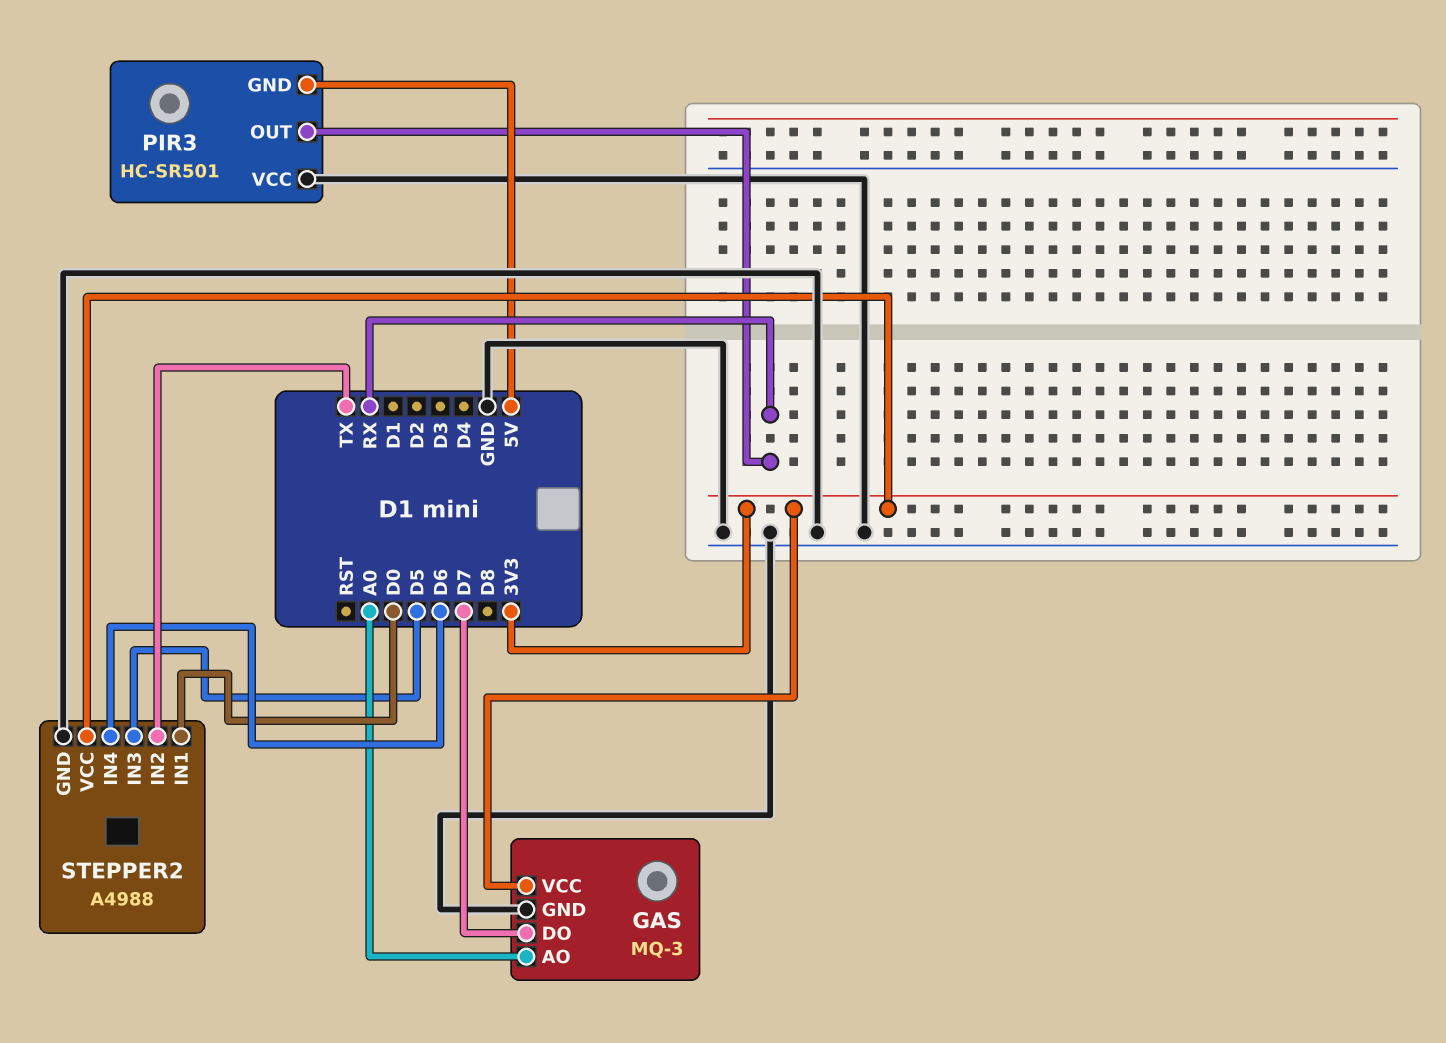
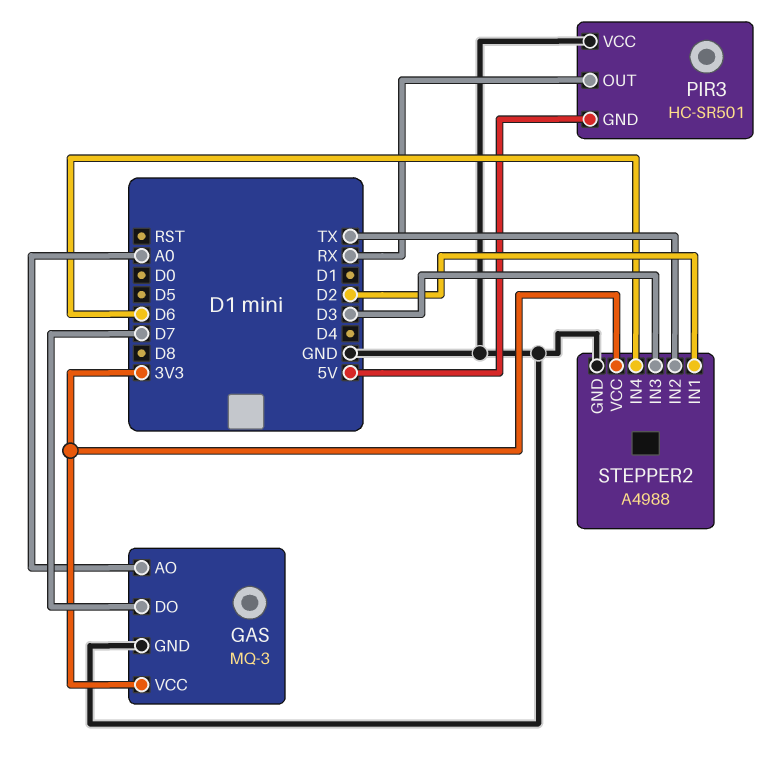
STEPPER2 pin IN1: D0 -> D2
STEPPER2 pin IN3: D5 -> D3

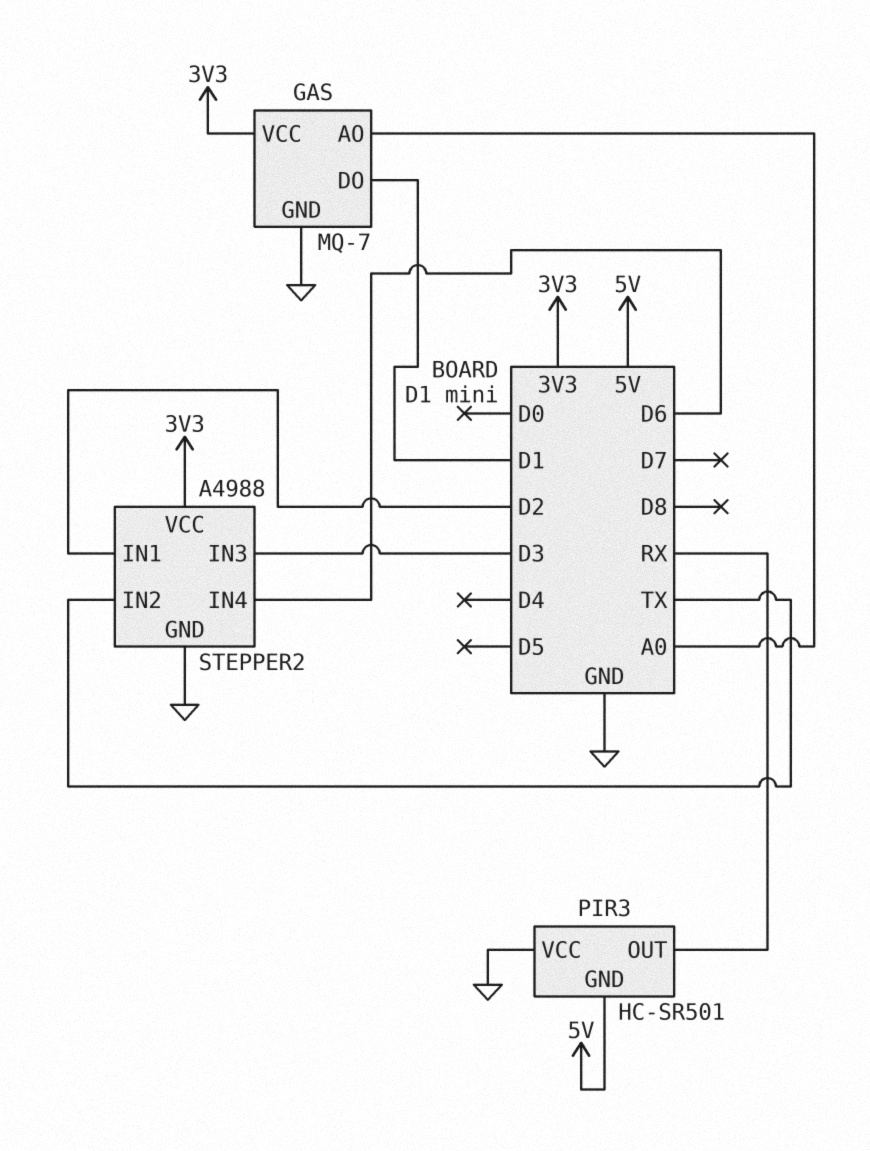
GAS: MQ-3 -> MQ-7
GAS pin DO: D7 -> D1

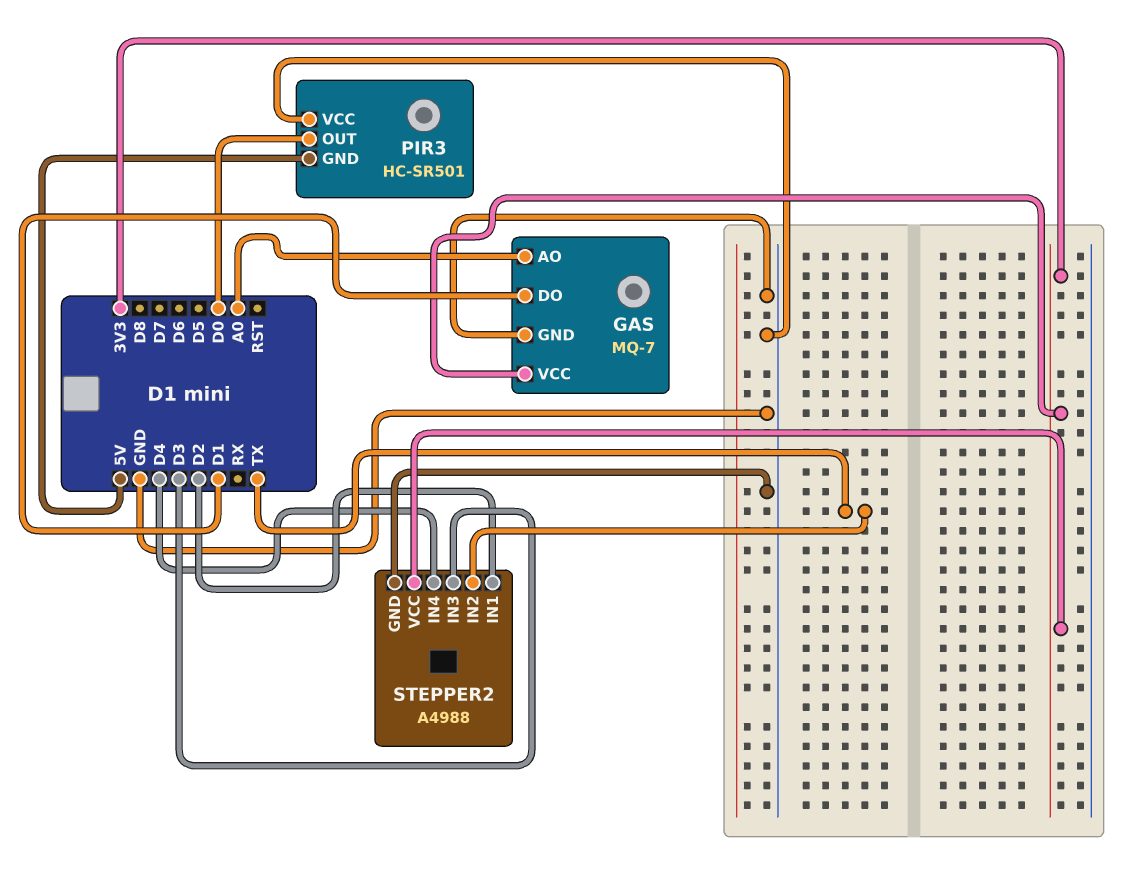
PIR3 pin OUT: RX -> D0
STEPPER2 pin IN4: D6 -> D4

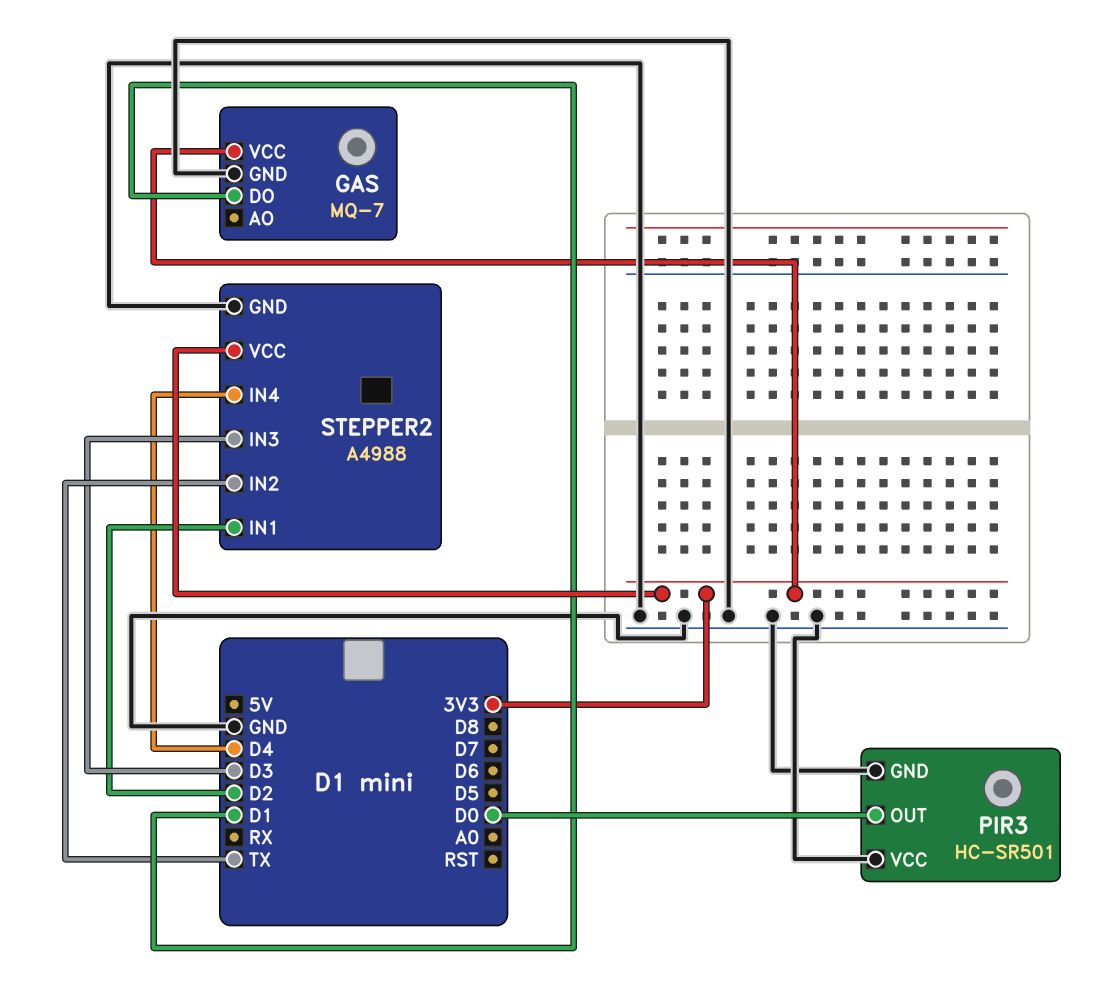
GAS pin AO: A0 -> none
PIR3 pin GND: 5V -> GND

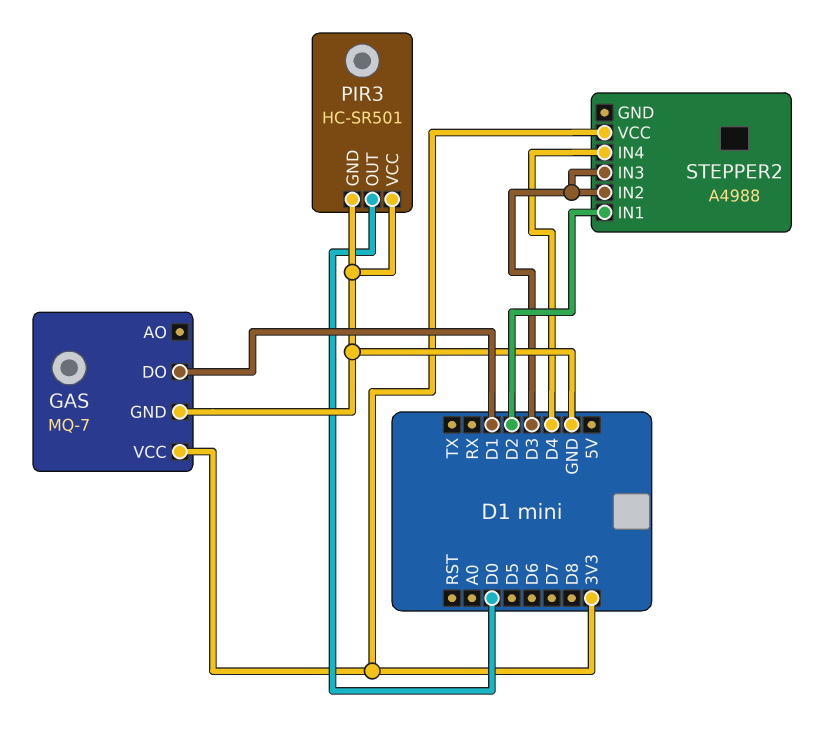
STEPPER2 pin GND: GND -> none
STEPPER2 pin IN2: TX -> D3

